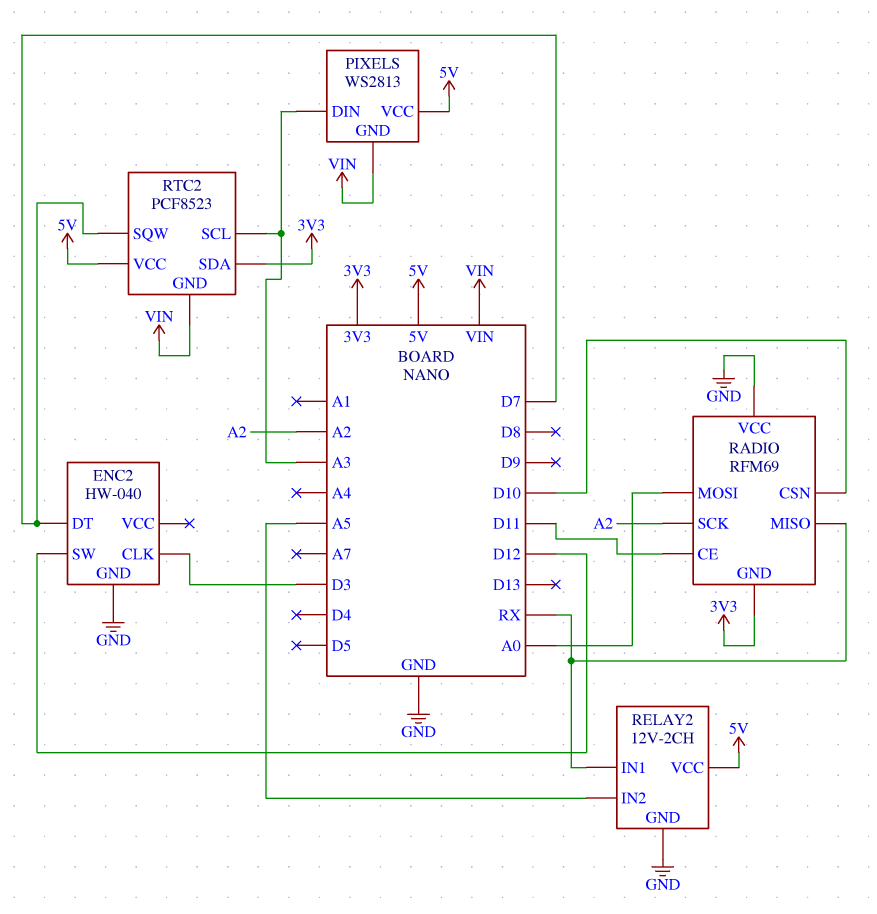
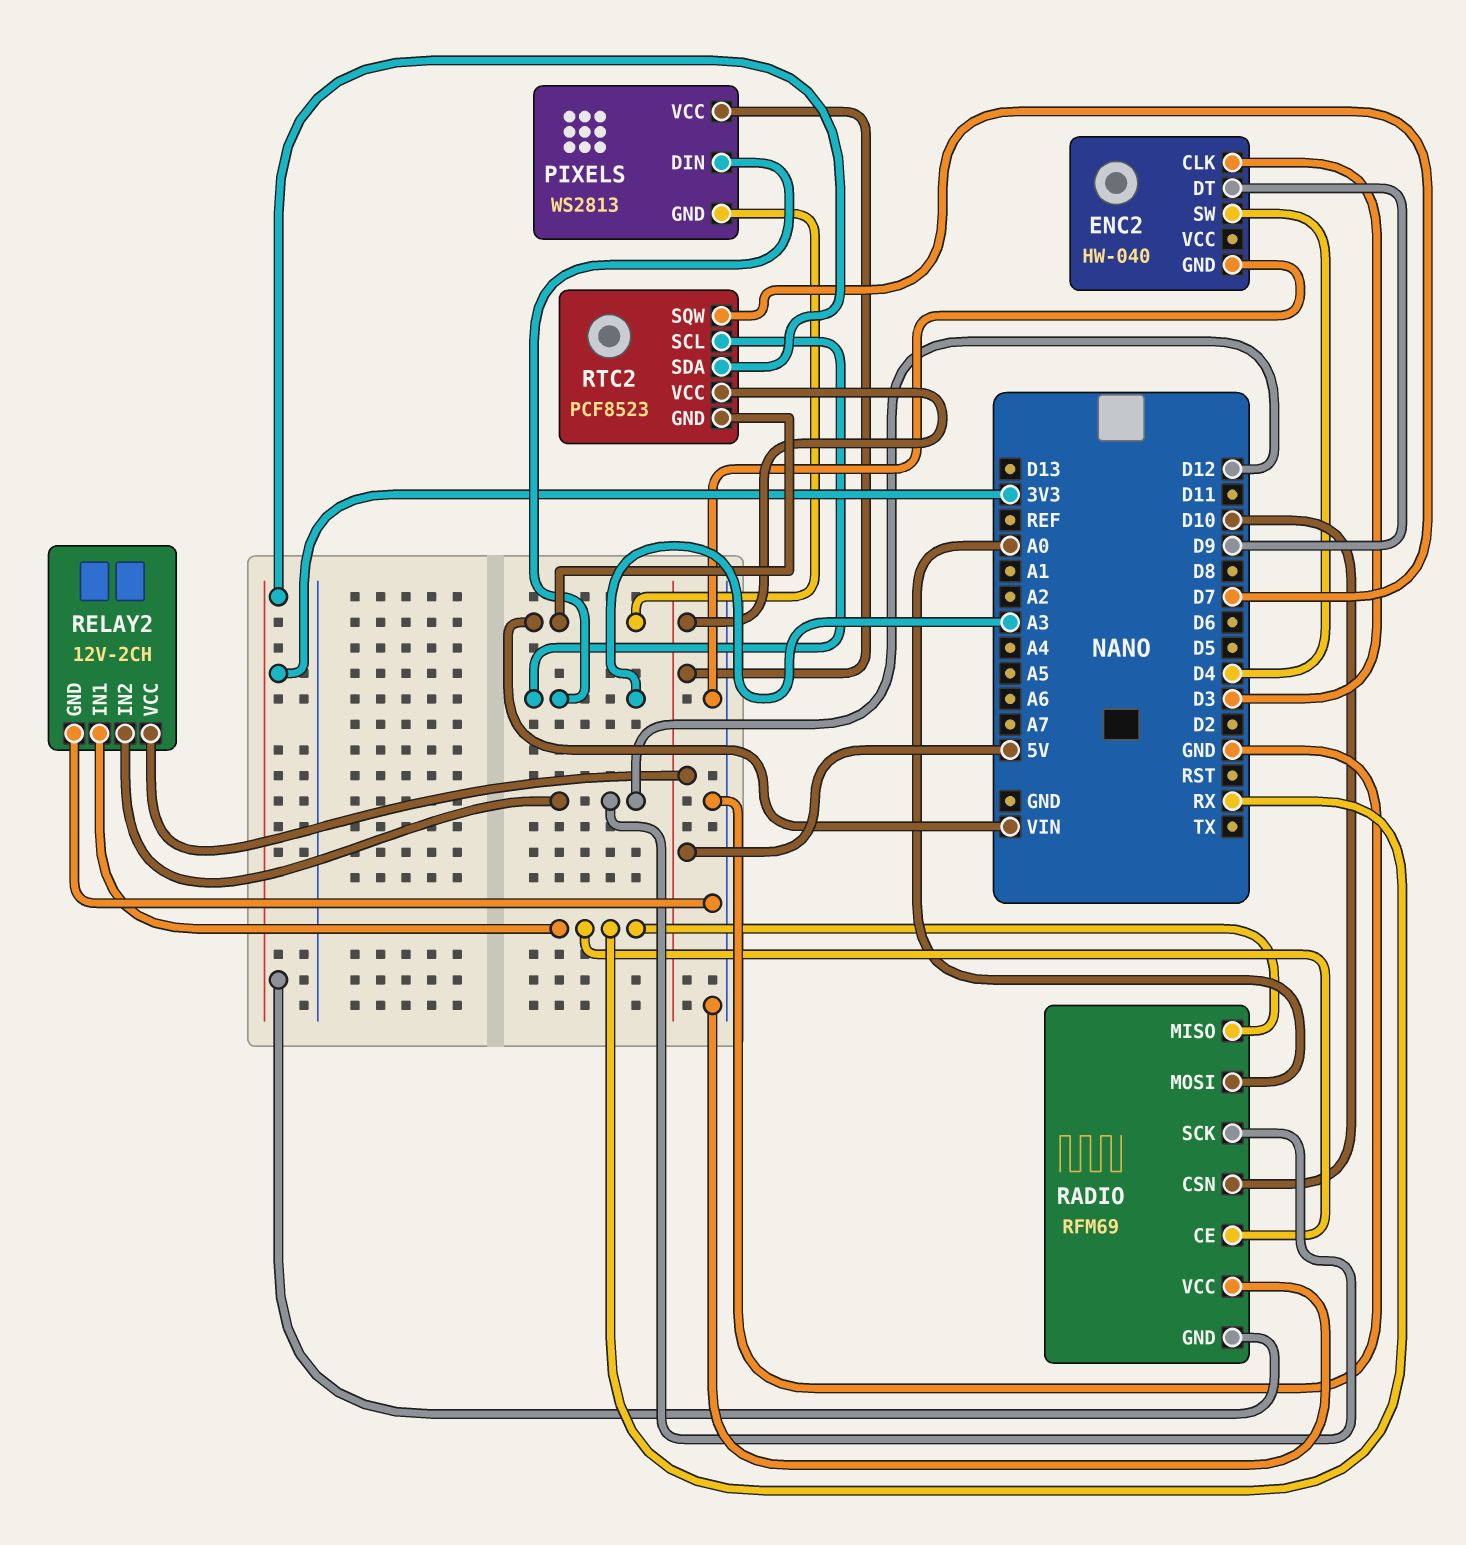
ENC2 pin DT: D7 -> D9
ENC2 pin SW: D12 -> D4
RADIO pin CE: D11 -> RX
RADIO pin SCK: A2 -> D12
RELAY2 pin IN2: A5 -> D12

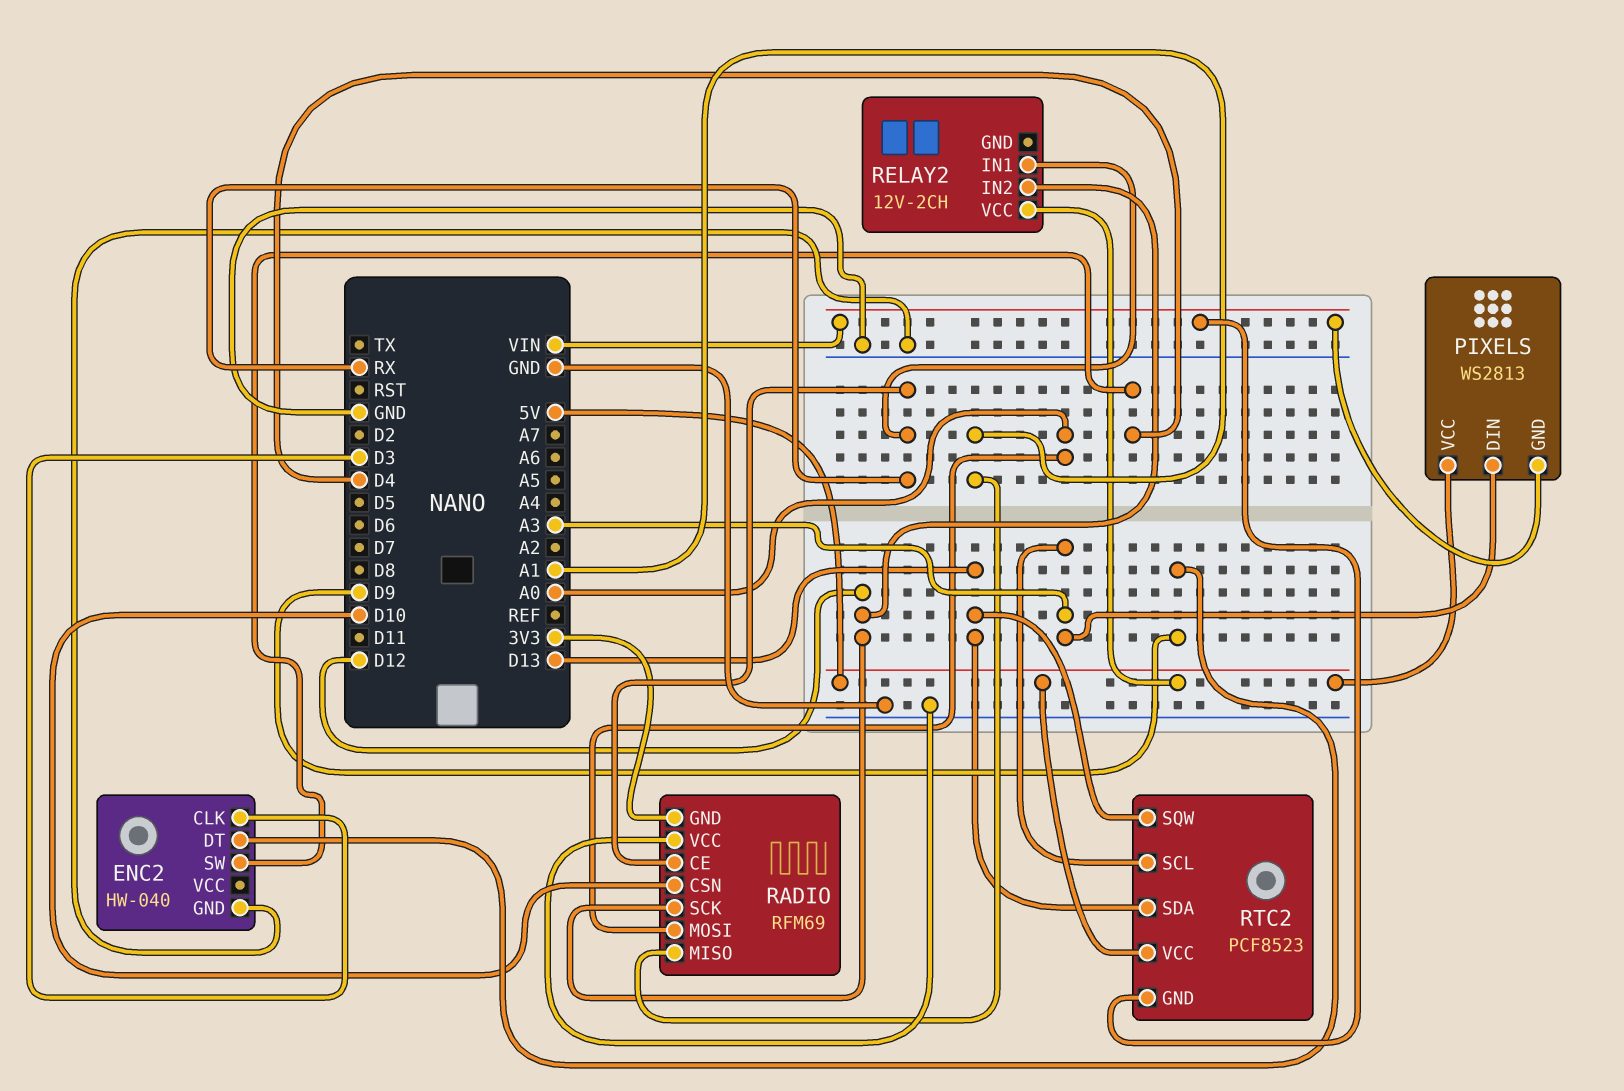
RADIO pin MISO: RX -> A1
RELAY2 pin GND: GND -> none
RTC2 pin SDA: 3V3 -> D13
RTC2 pin SQW: D7 -> D13

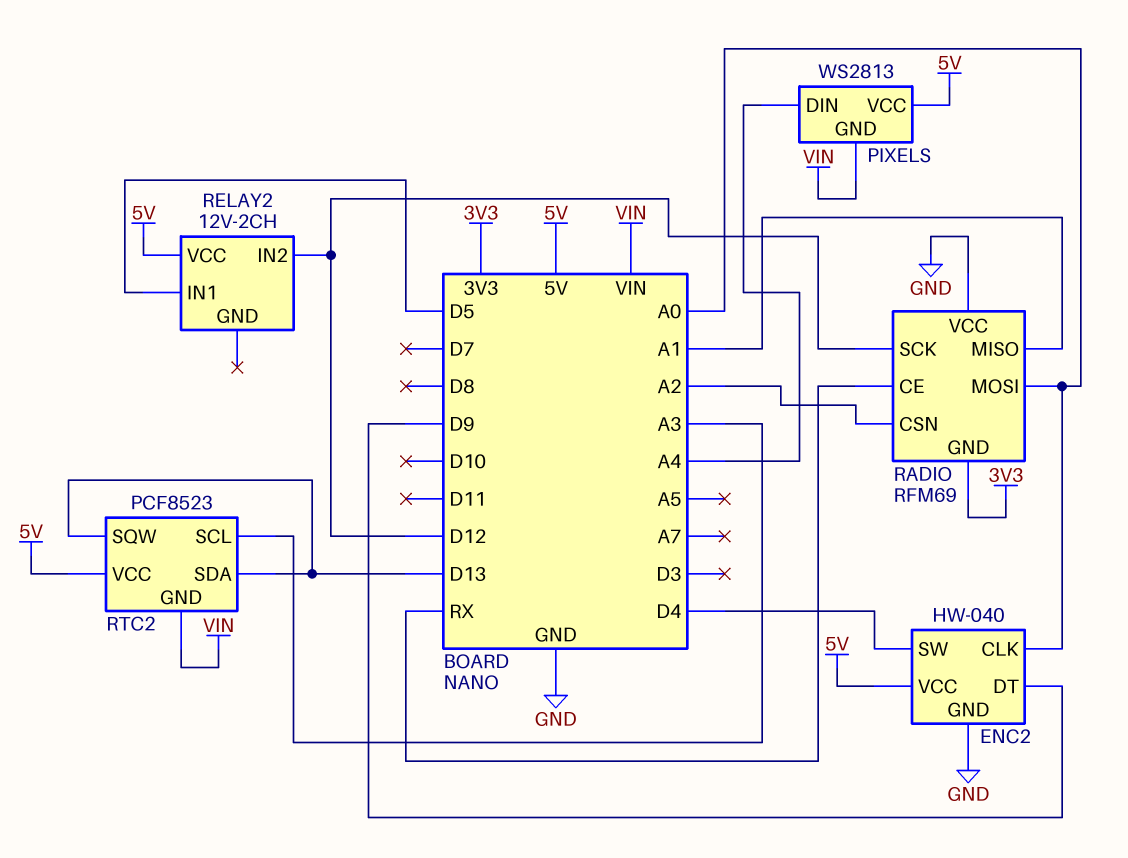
ENC2 pin CLK: D3 -> A0
ENC2 pin VCC: none -> 5V
PIXELS pin DIN: A3 -> A4
RADIO pin CSN: D10 -> A2
RELAY2 pin IN1: RX -> D5

